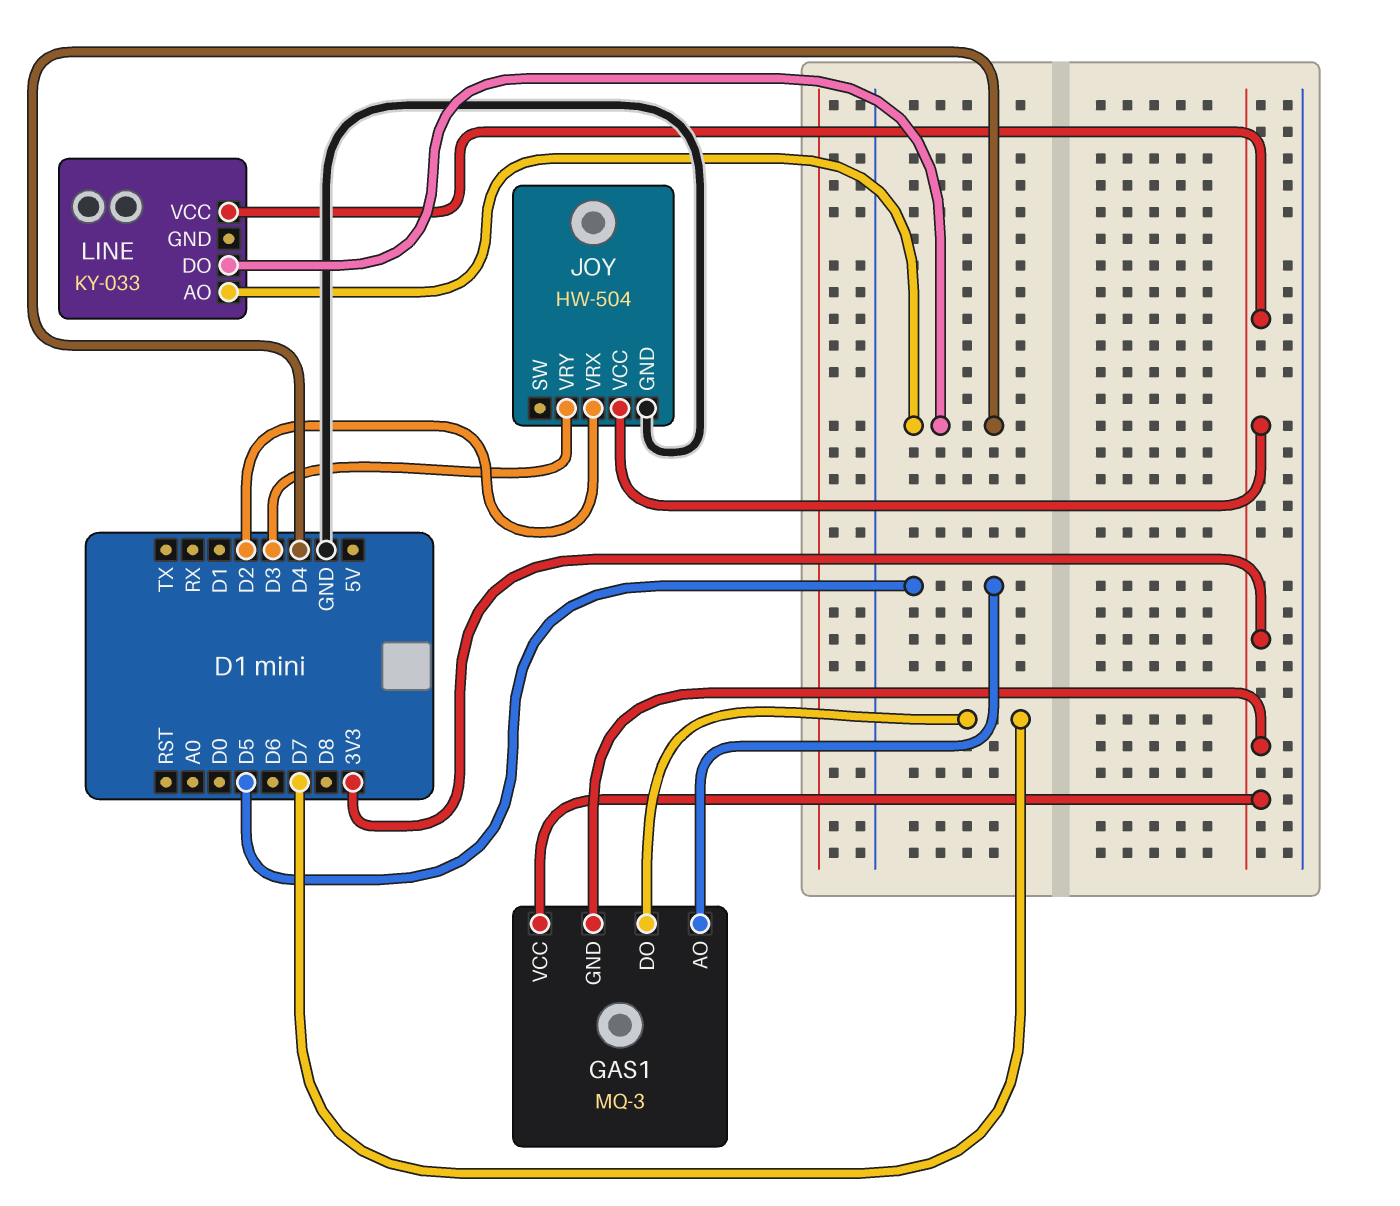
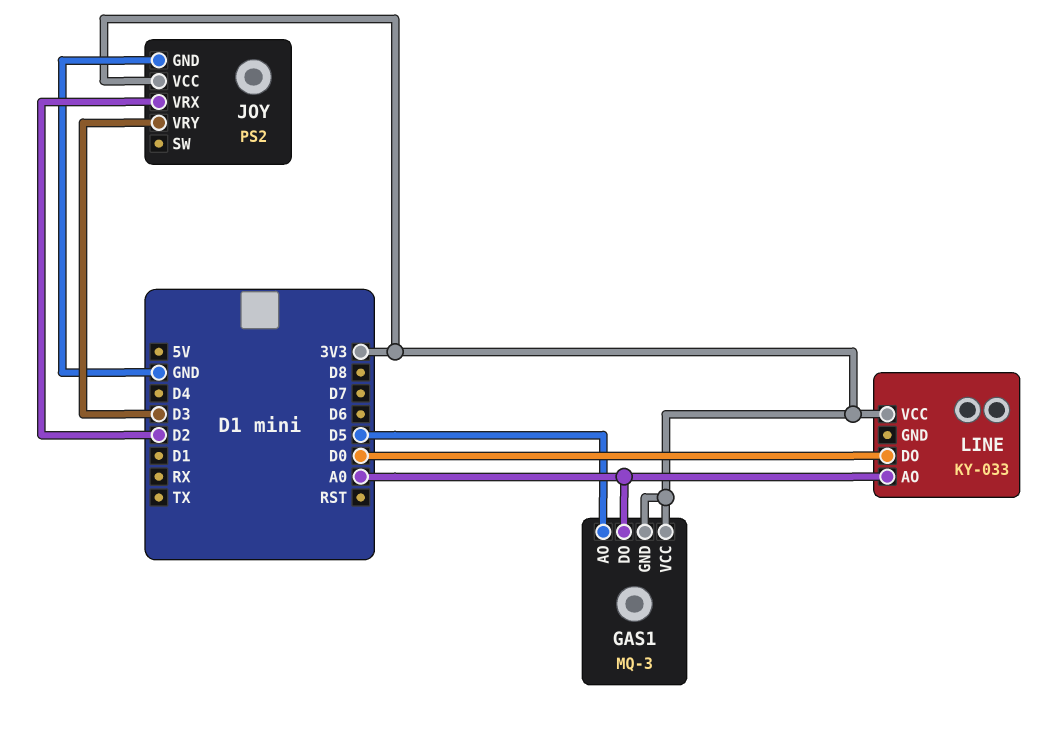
GAS1 pin DO: D7 -> A0
JOY: HW-504 -> PS2
LINE pin AO: D4 -> A0
LINE pin DO: D4 -> D0

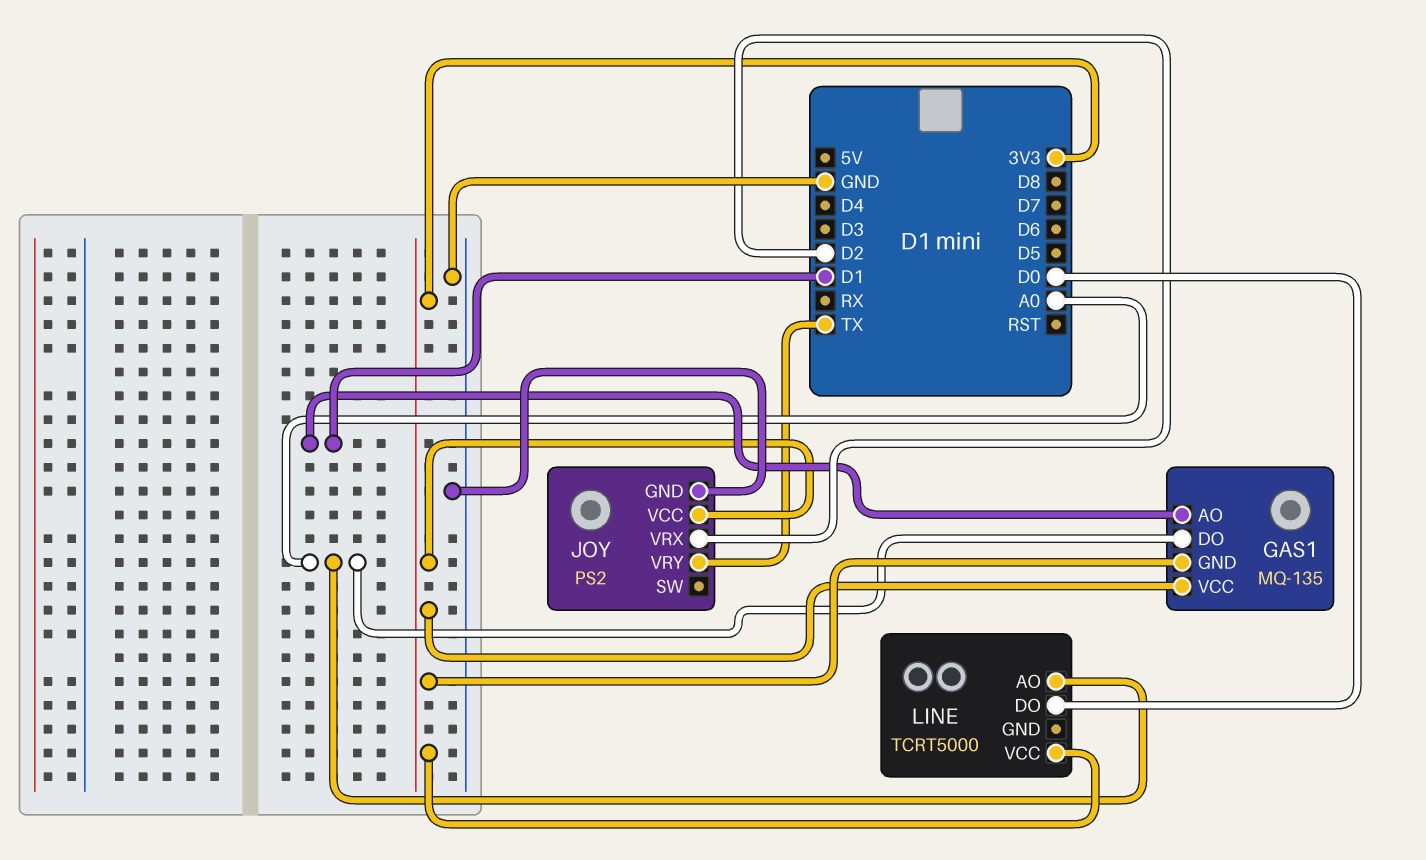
GAS1: MQ-3 -> MQ-135
GAS1 pin AO: D5 -> D1
JOY pin VRY: D3 -> TX
LINE: KY-033 -> TCRT5000

